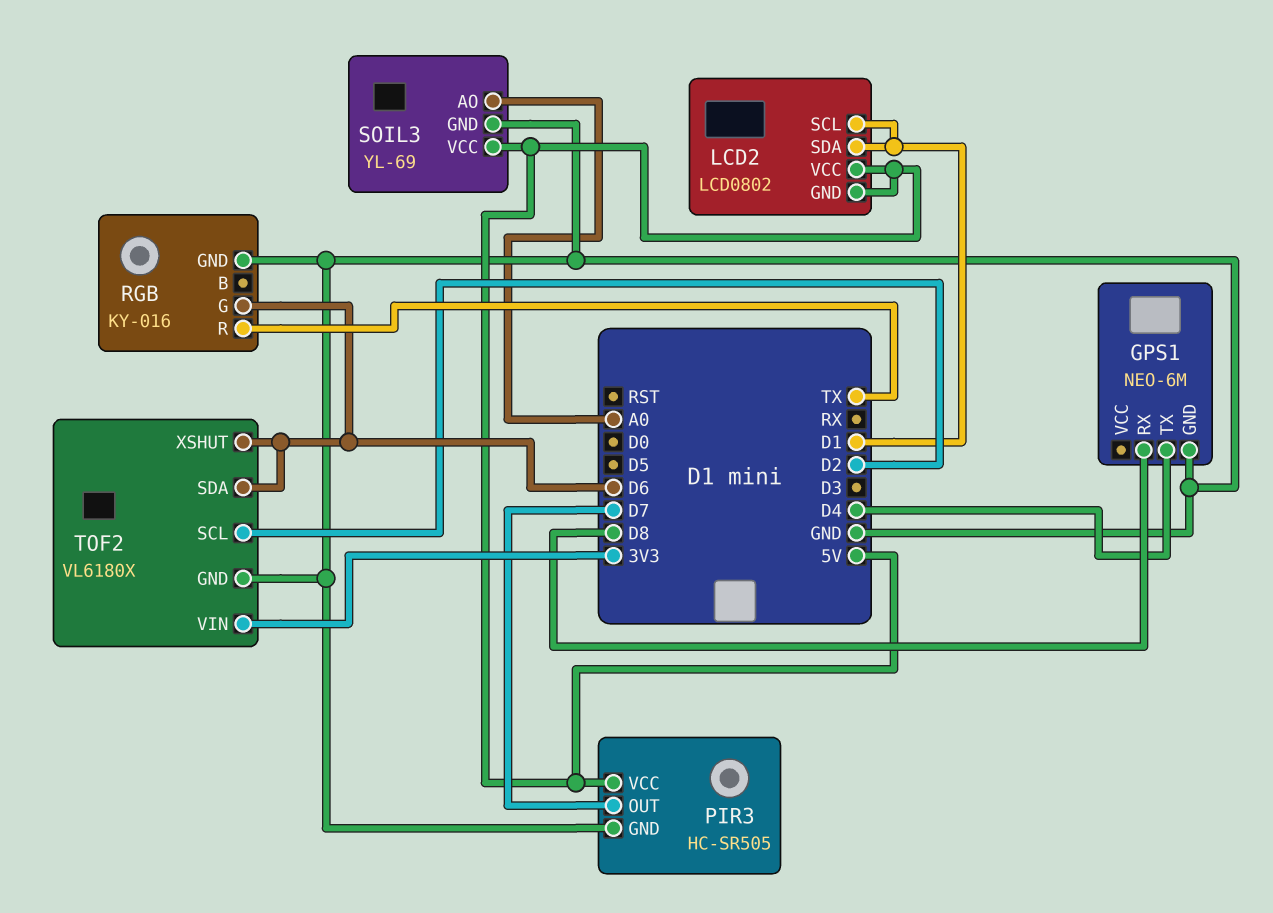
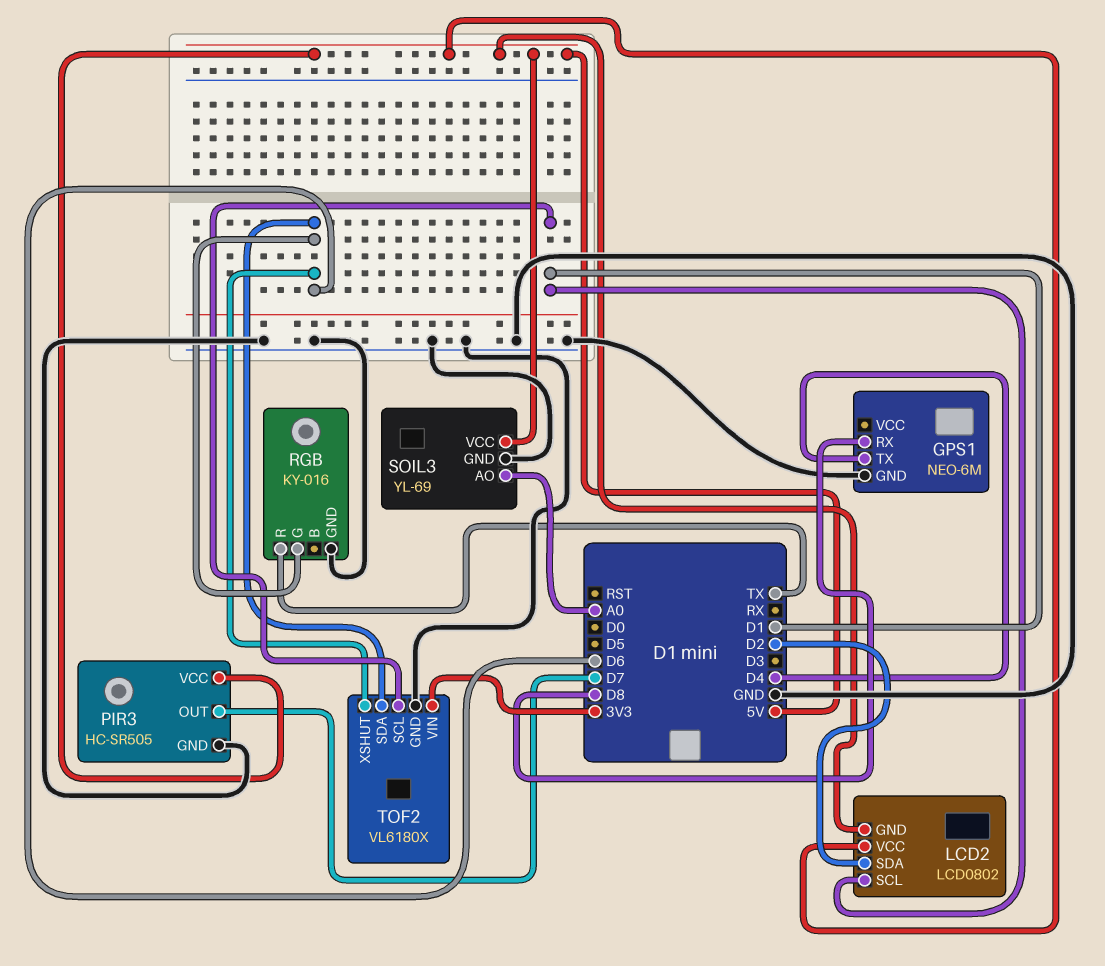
LCD2 pin SDA: D1 -> D2
TOF2 pin SCL: D2 -> D1

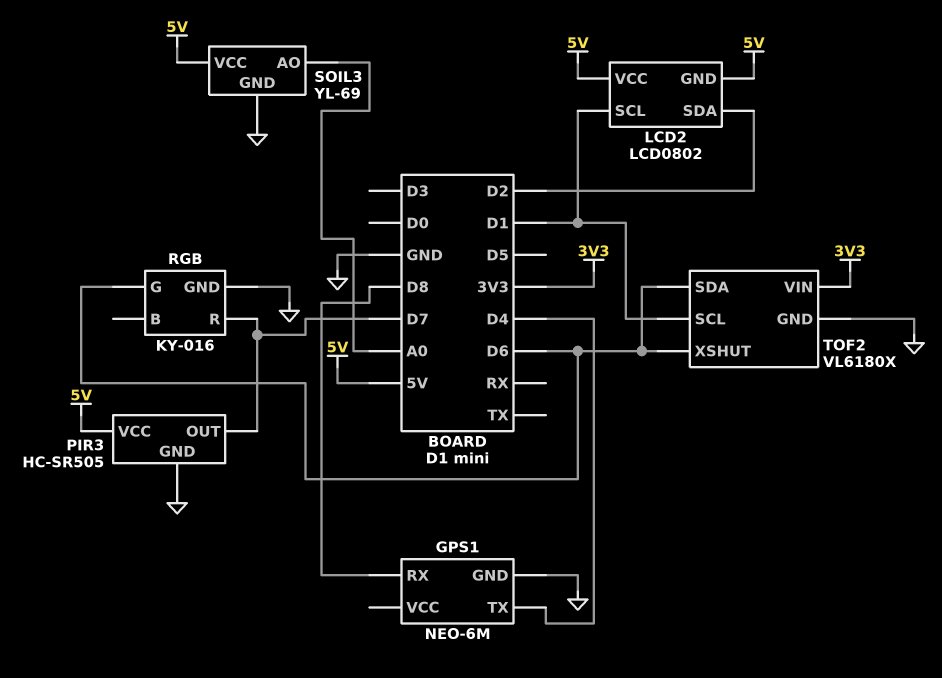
RGB pin R: TX -> D7

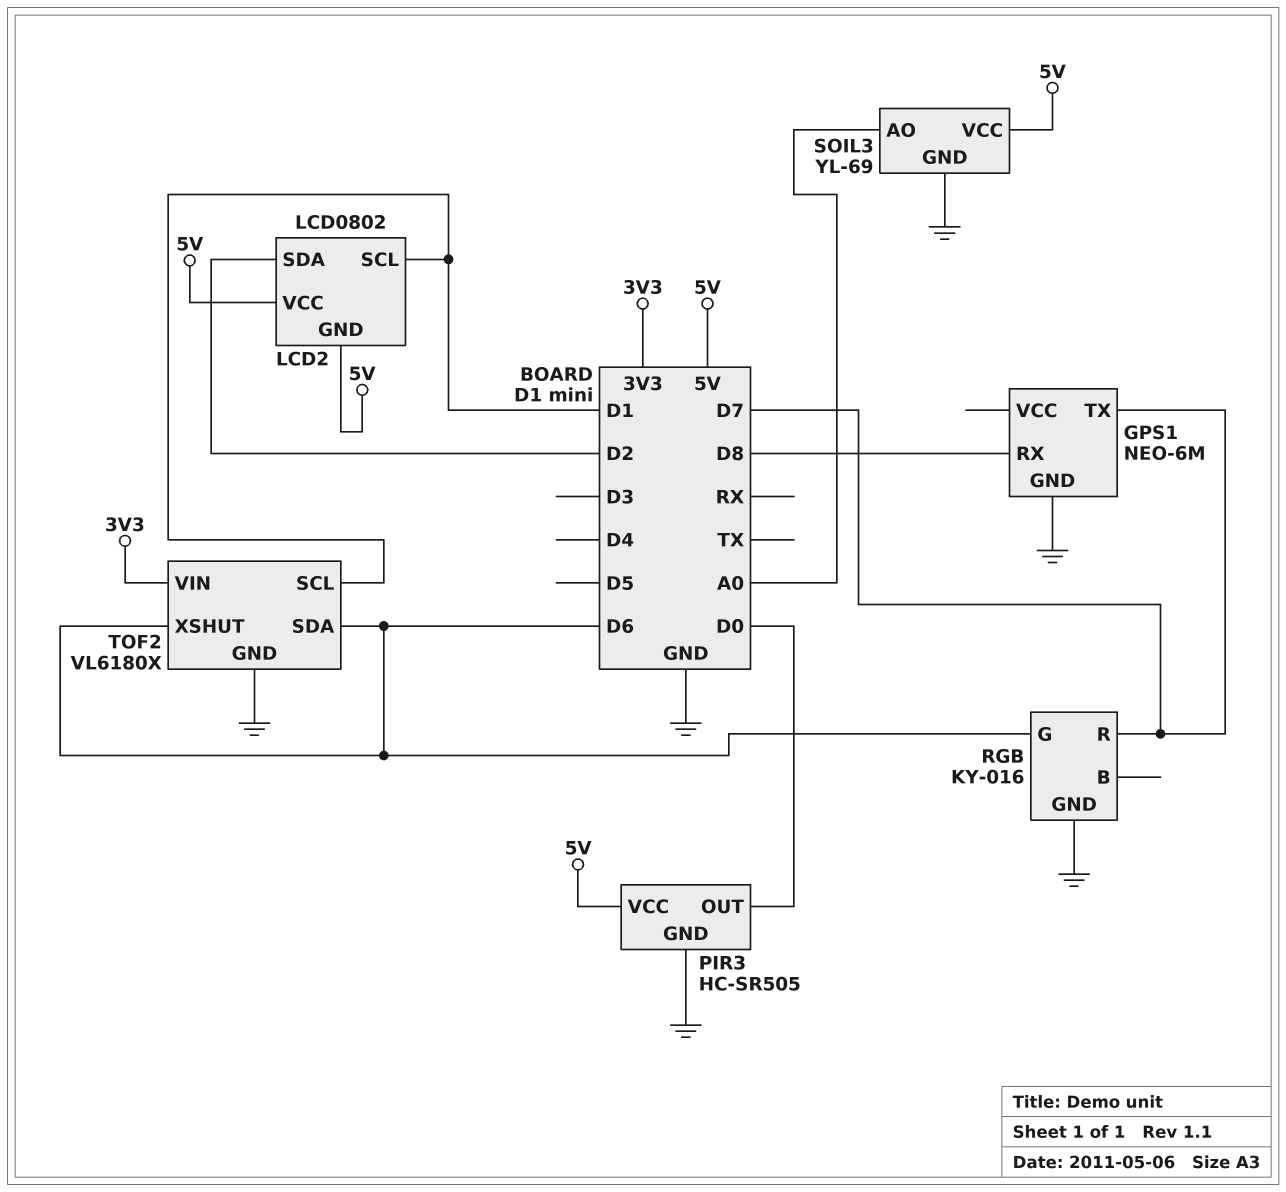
GPS1 pin TX: D4 -> D7
PIR3 pin OUT: D7 -> D0

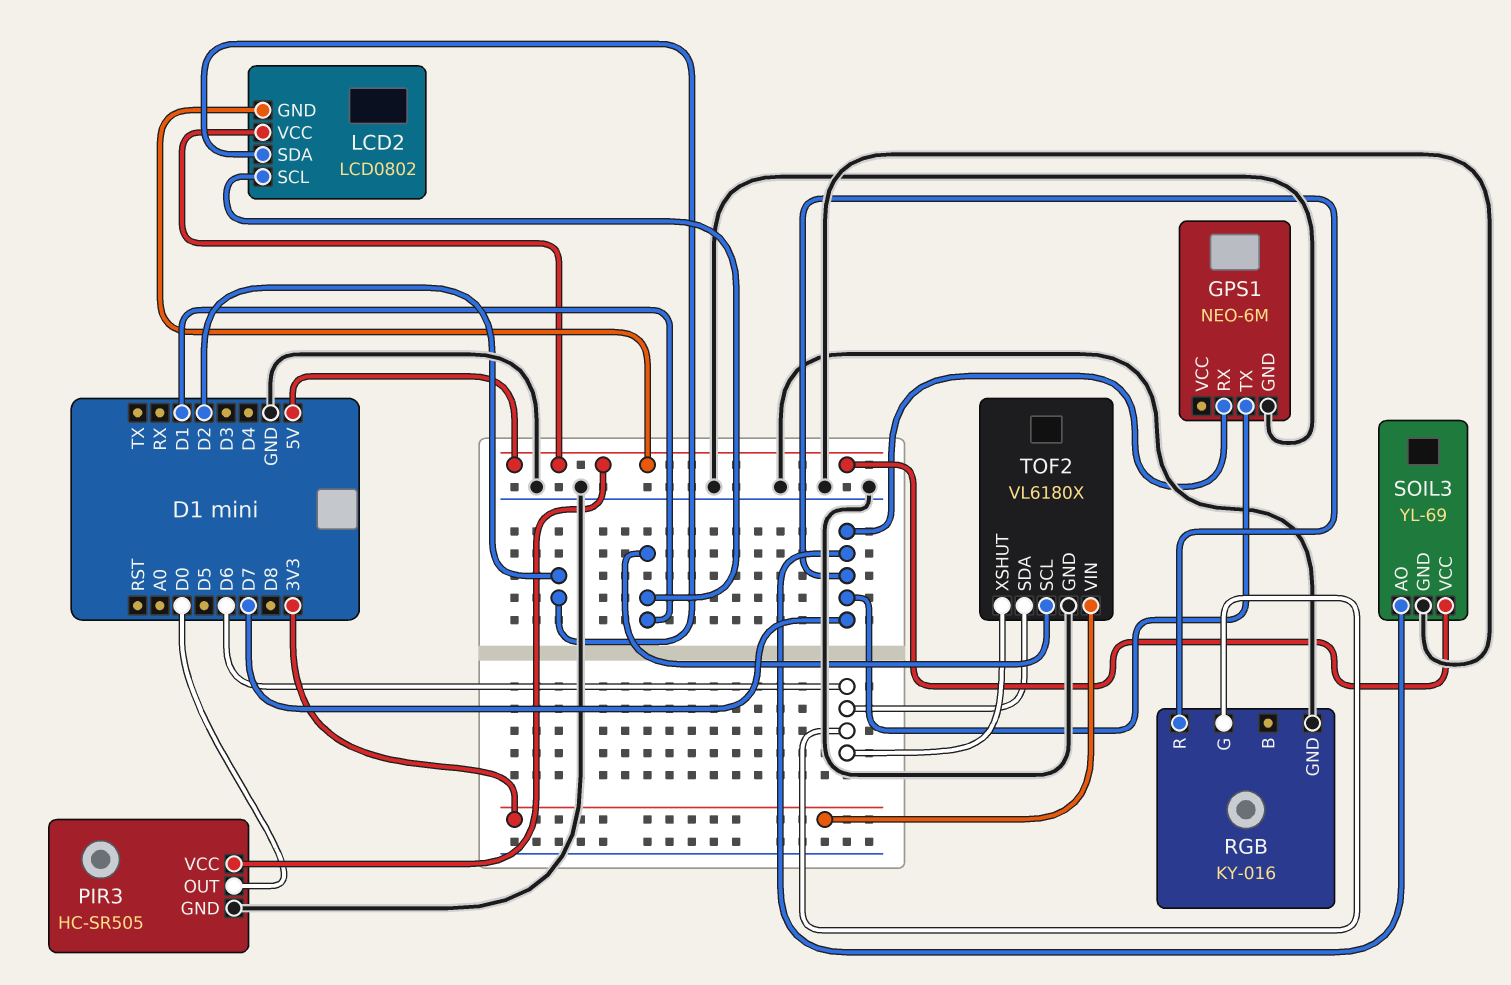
GPS1 pin RX: D8 -> D7
SOIL3 pin AO: A0 -> D7

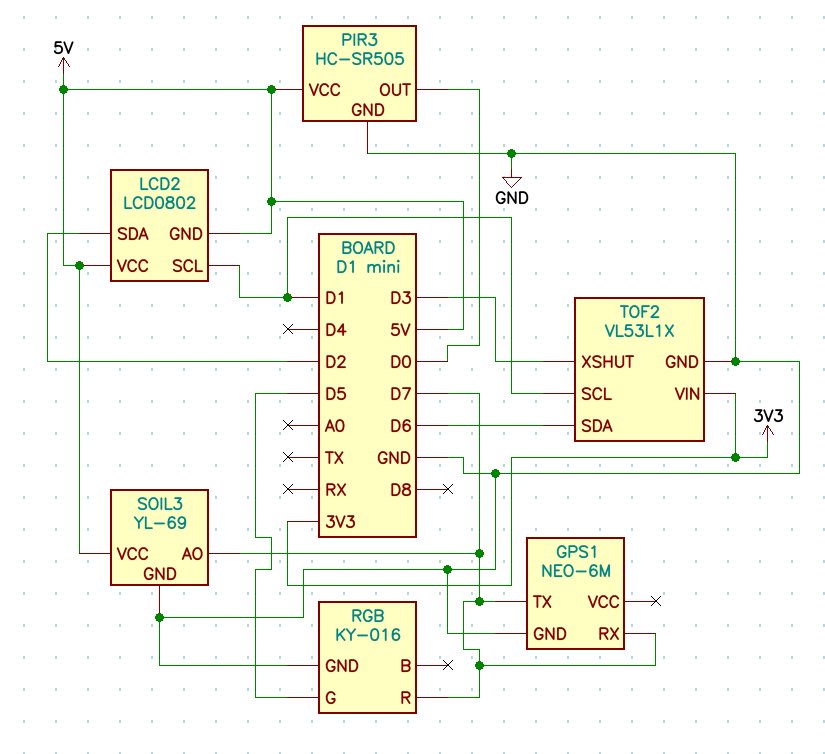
RGB pin G: D6 -> D5
TOF2: VL6180X -> VL53L1X
TOF2 pin XSHUT: D6 -> D3

